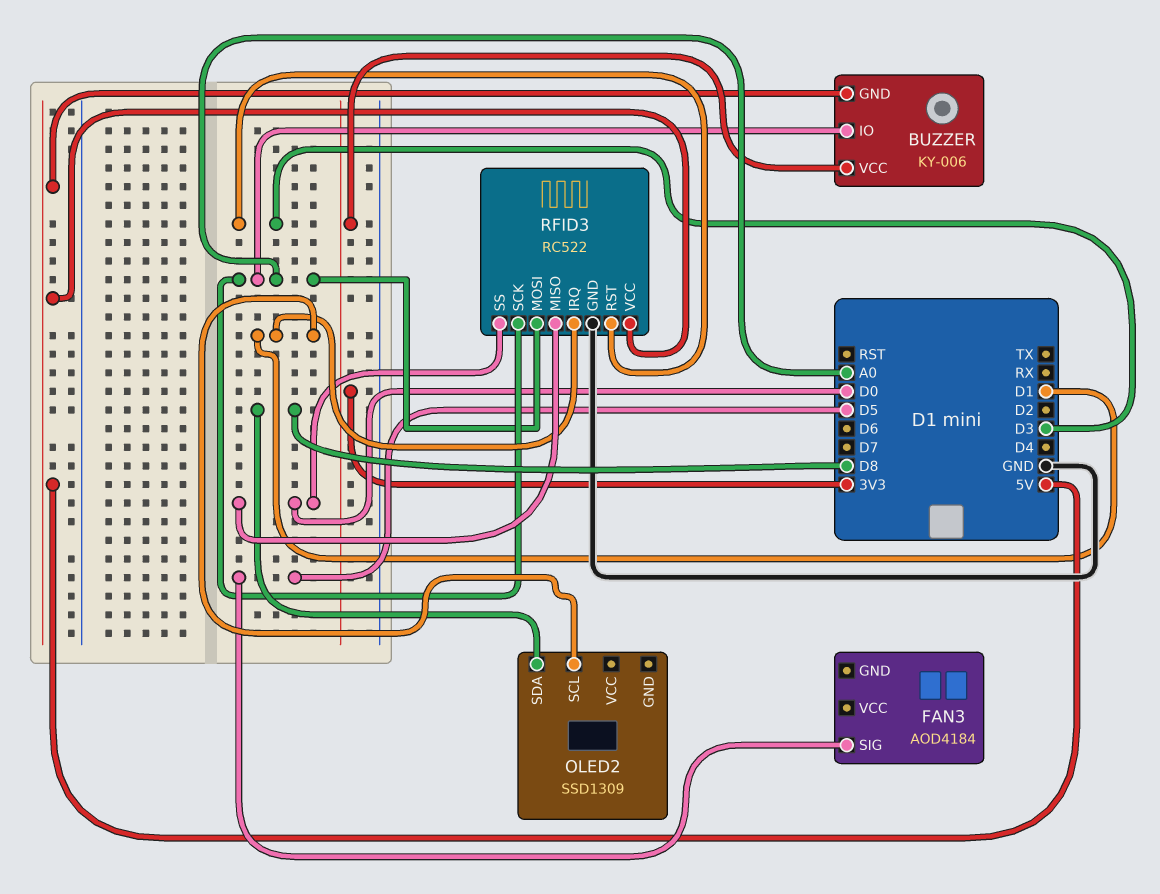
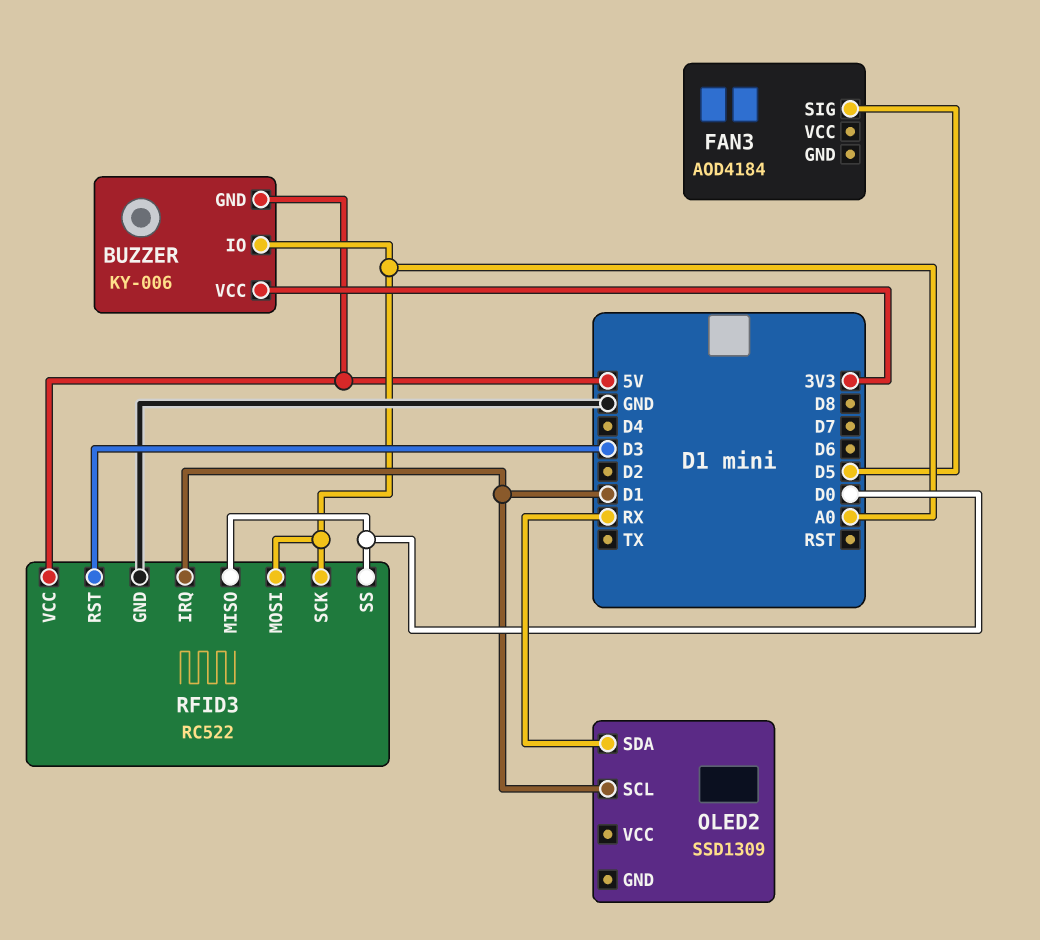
OLED2 pin SDA: D8 -> RX

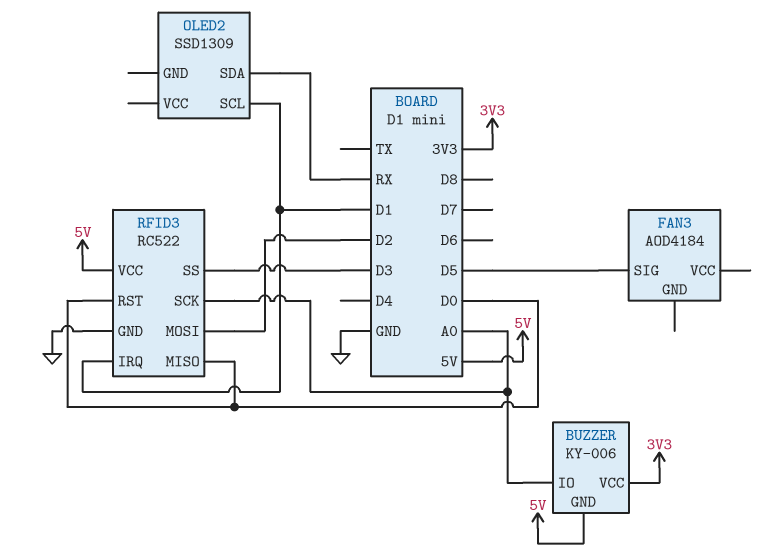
RFID3 pin MOSI: A0 -> D2
RFID3 pin RST: D3 -> D0
RFID3 pin SS: D0 -> D3

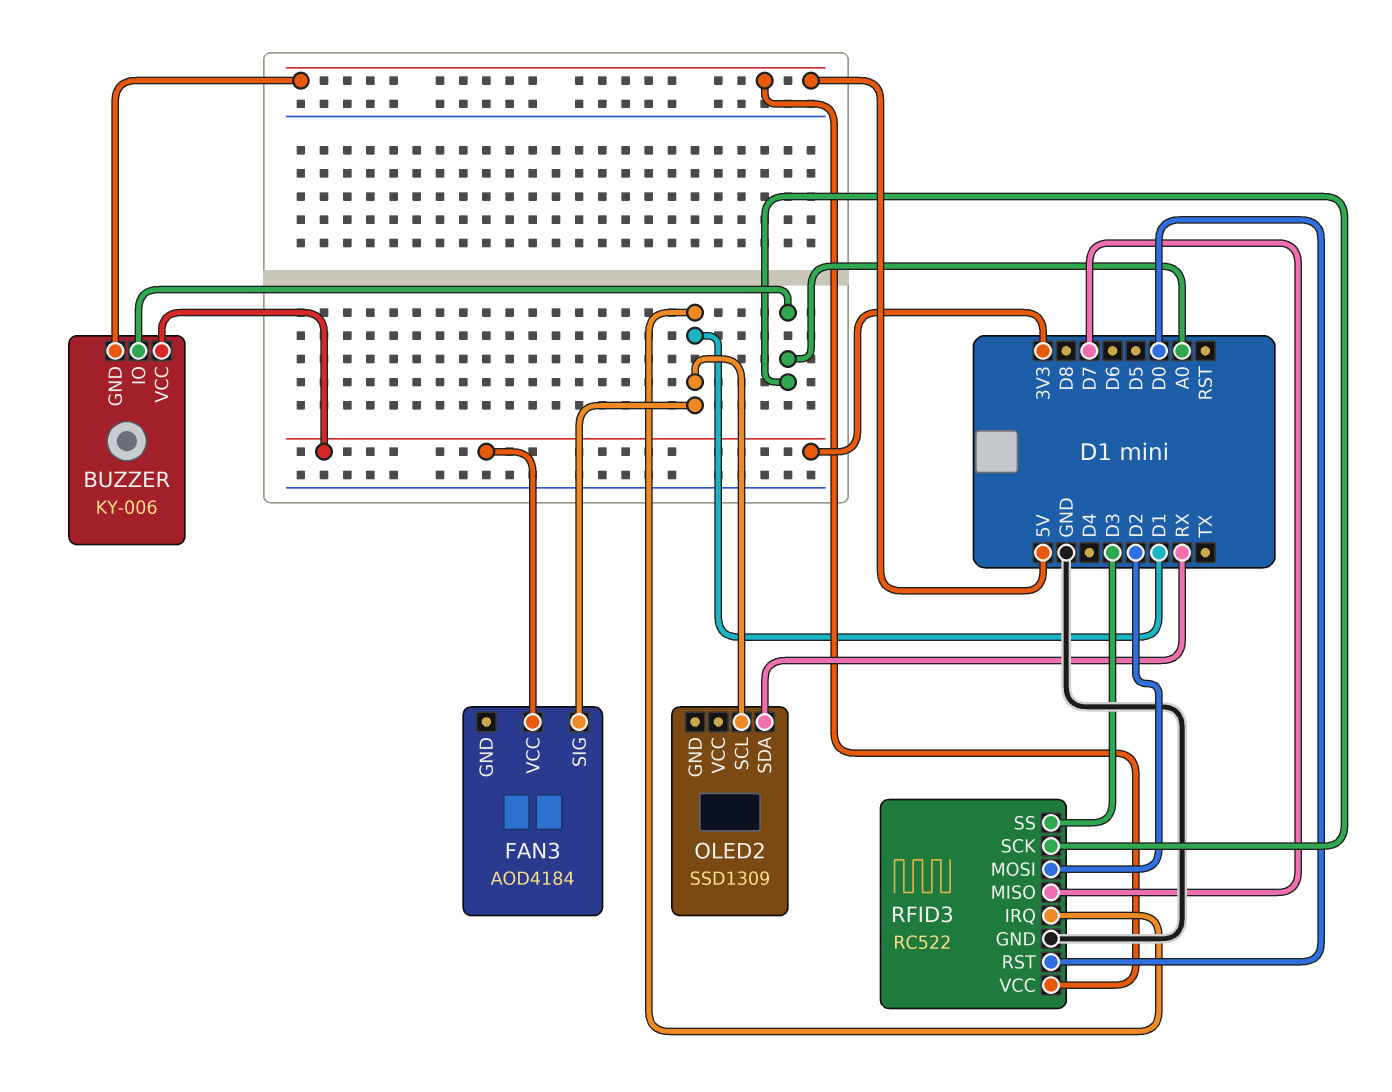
FAN3 pin SIG: D5 -> D1
FAN3 pin VCC: none -> 3V3
RFID3 pin MISO: D0 -> D7

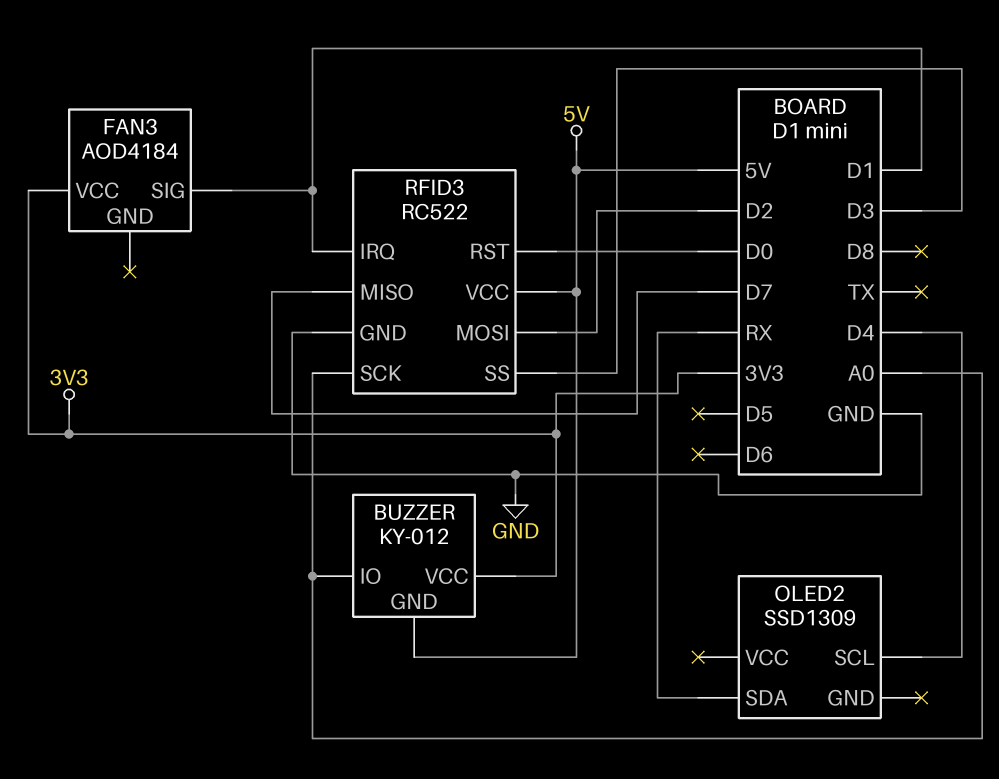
BUZZER: KY-006 -> KY-012
OLED2 pin SCL: D1 -> D4

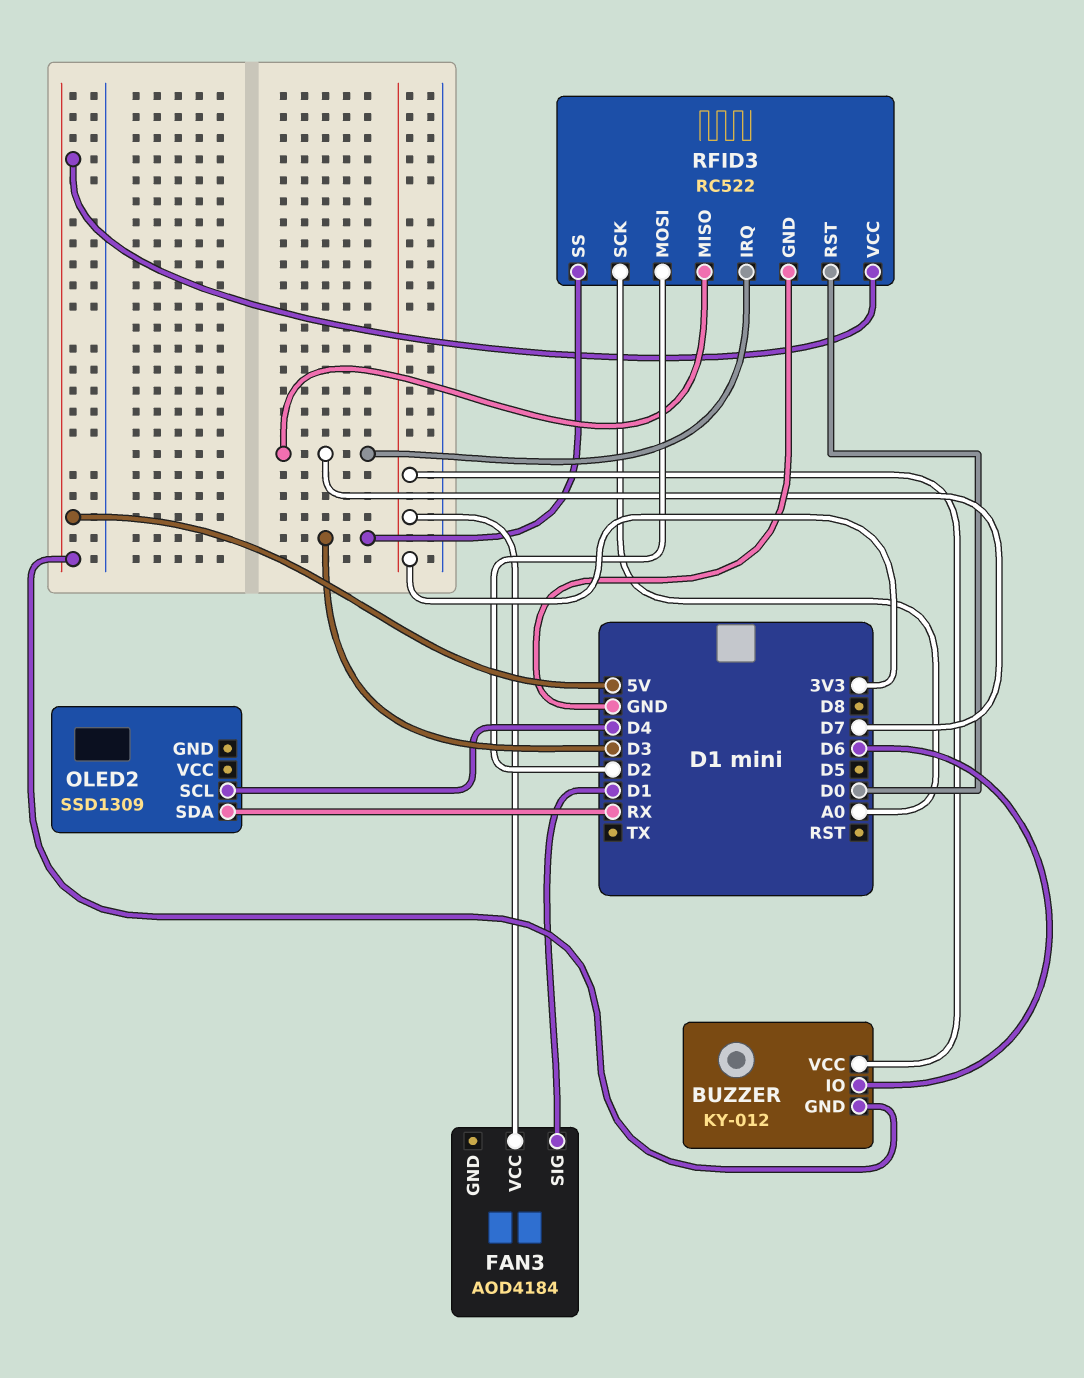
BUZZER pin IO: A0 -> D6
RFID3 pin IRQ: D1 -> D7

